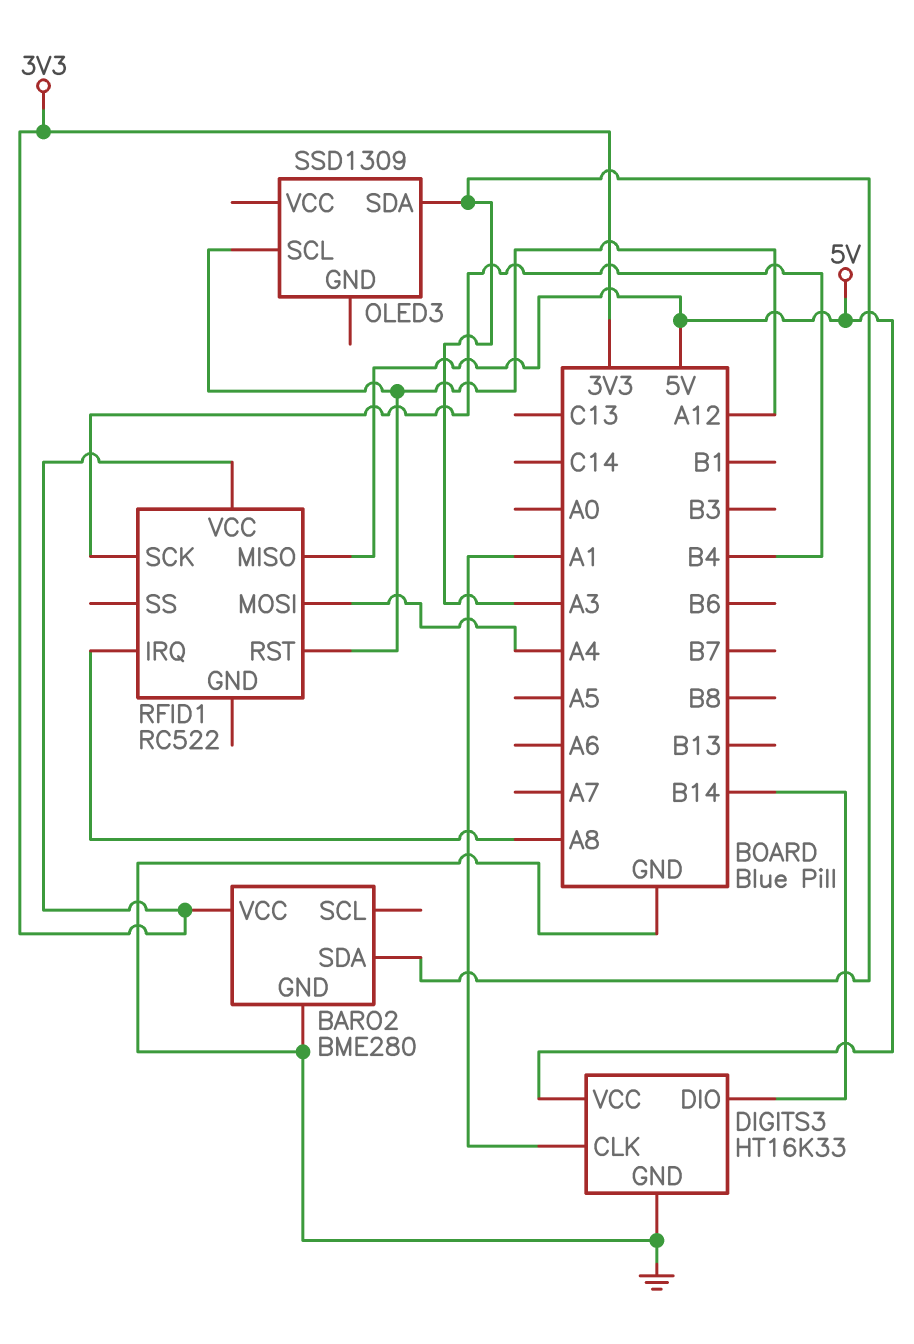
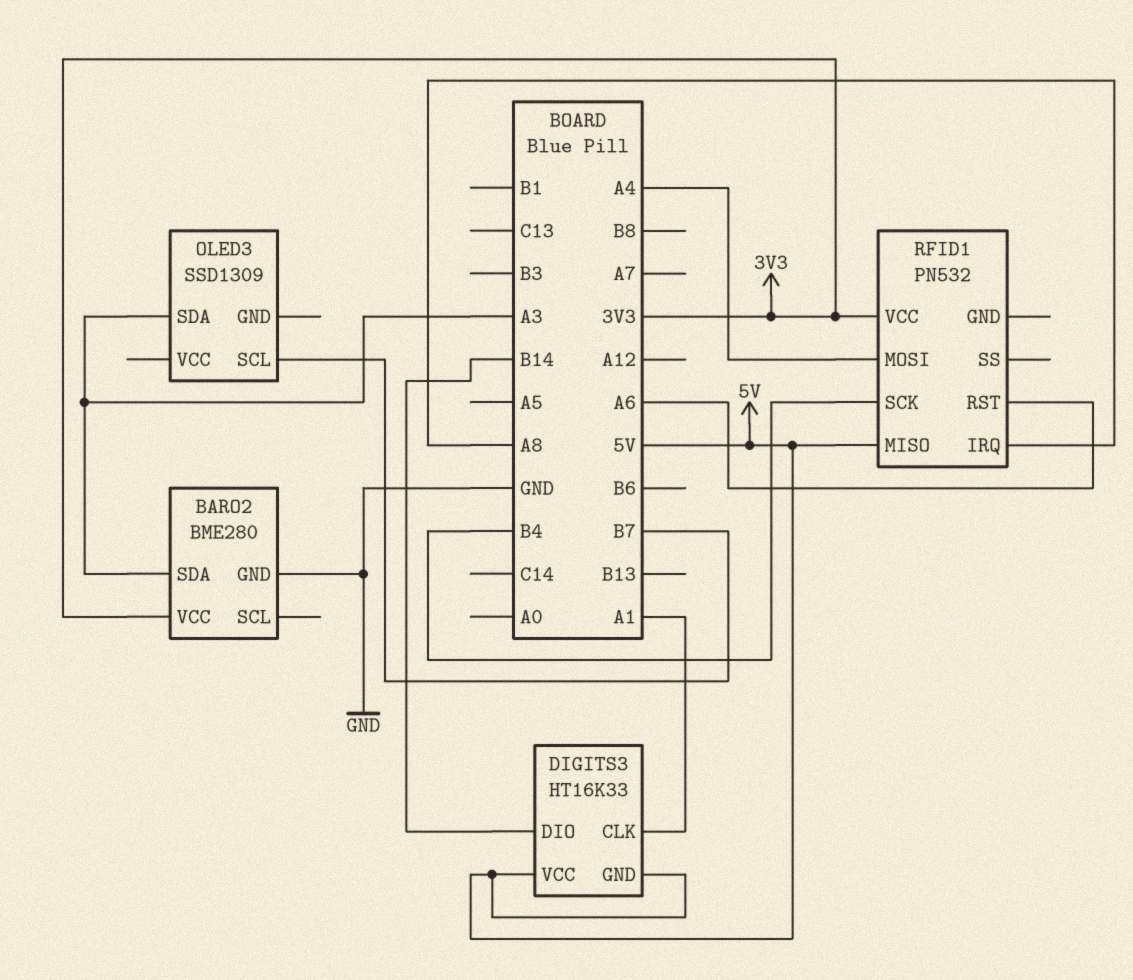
DIGITS3 pin GND: GND -> 5V
OLED3 pin SCL: A12 -> B7
RFID1: RC522 -> PN532
RFID1 pin RST: A12 -> A6

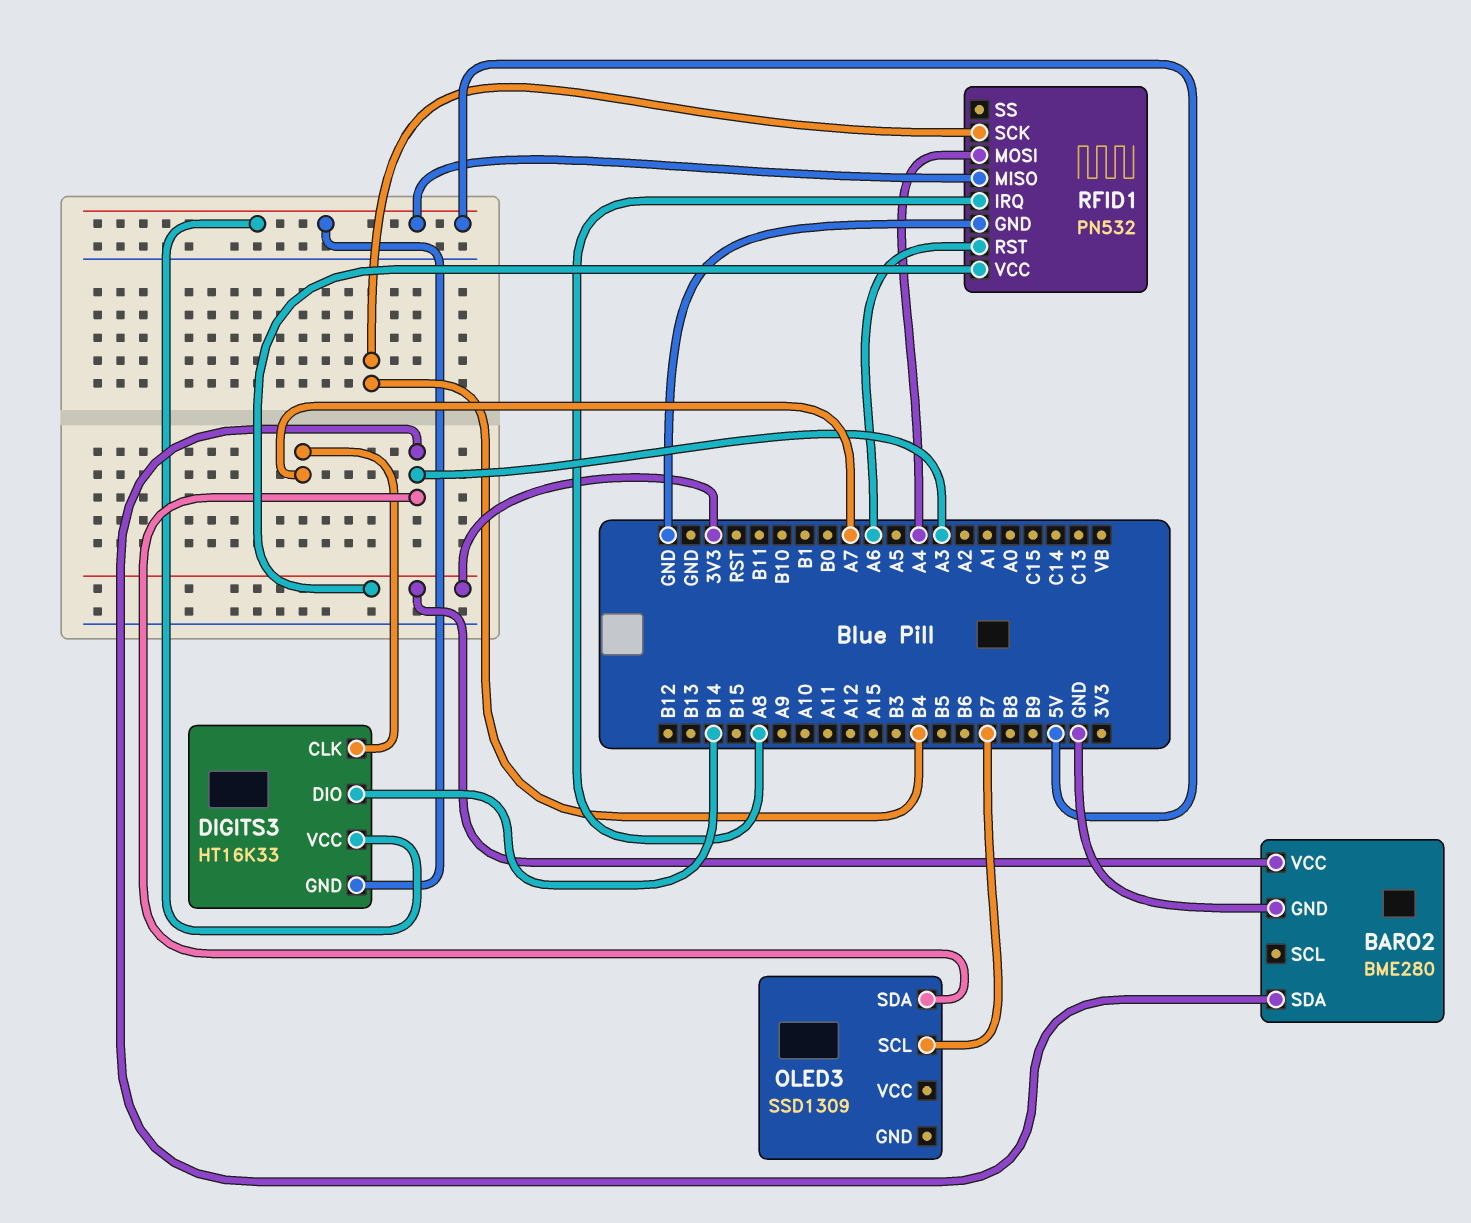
DIGITS3 pin CLK: A1 -> A7
RFID1 pin GND: none -> GND

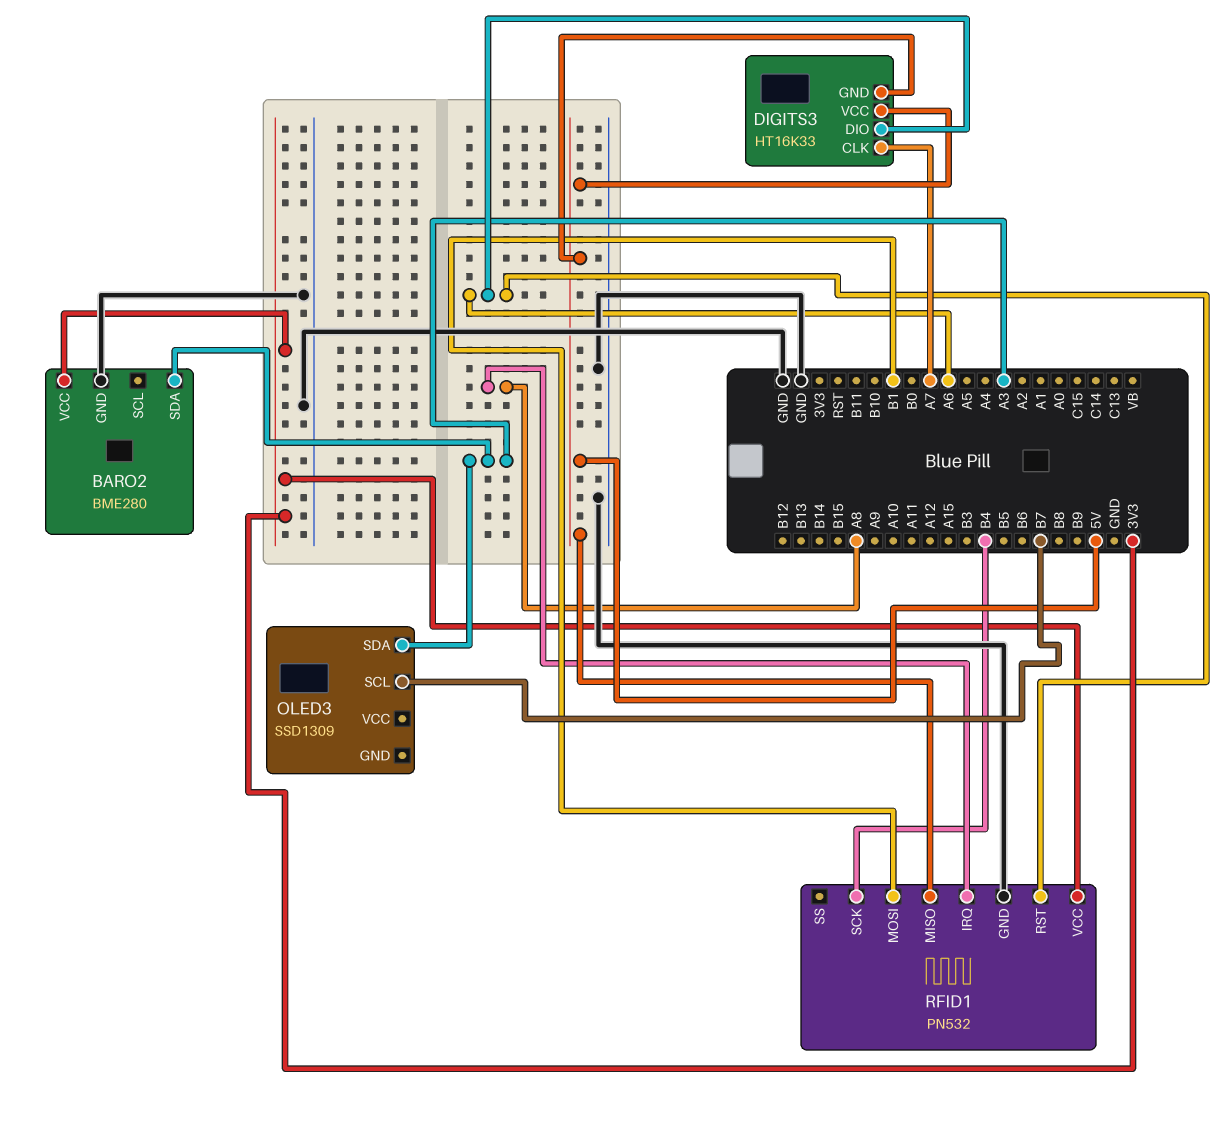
DIGITS3 pin DIO: B14 -> A6
RFID1 pin MOSI: A4 -> B1

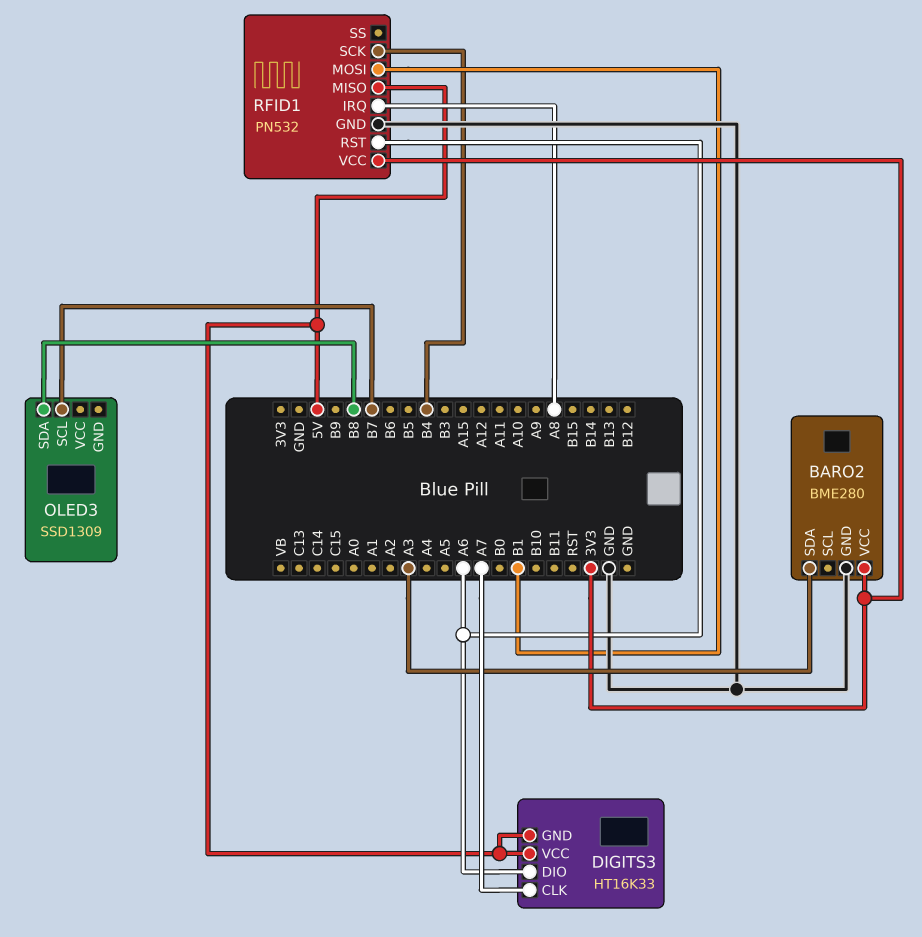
OLED3 pin SDA: A3 -> B8

